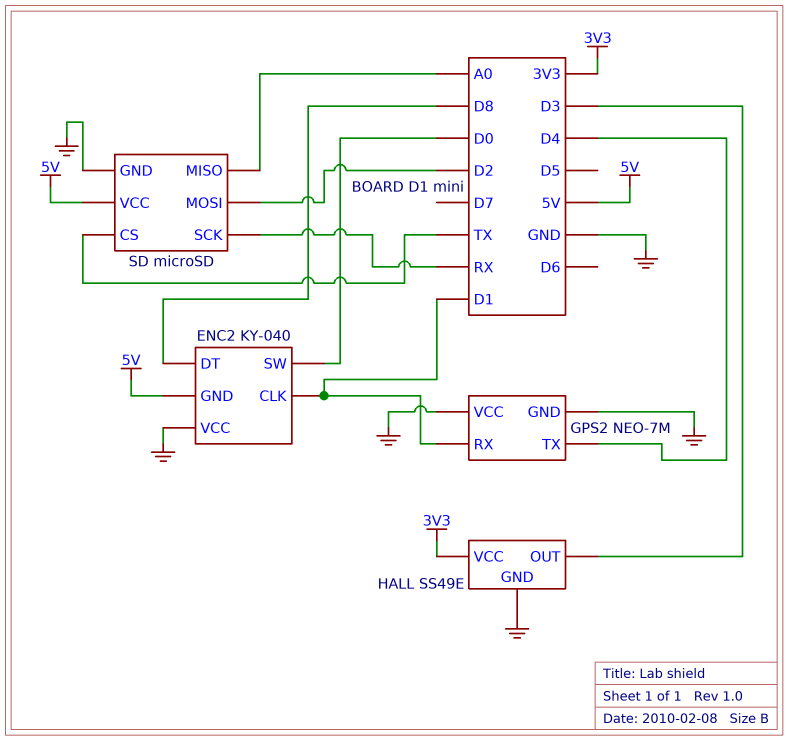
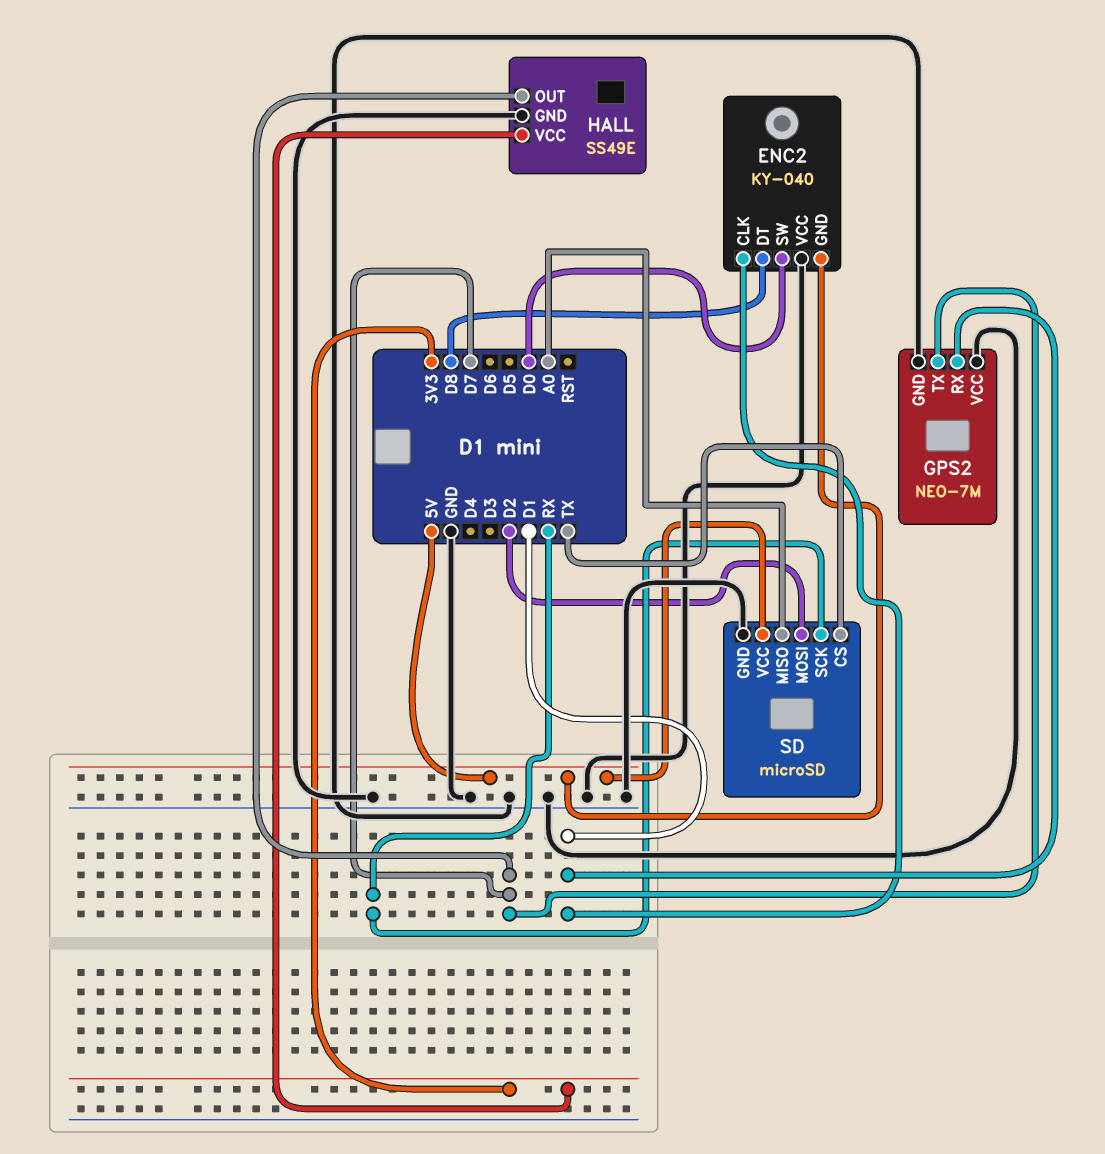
GPS2 pin TX: D4 -> D7
HALL pin OUT: D3 -> D7

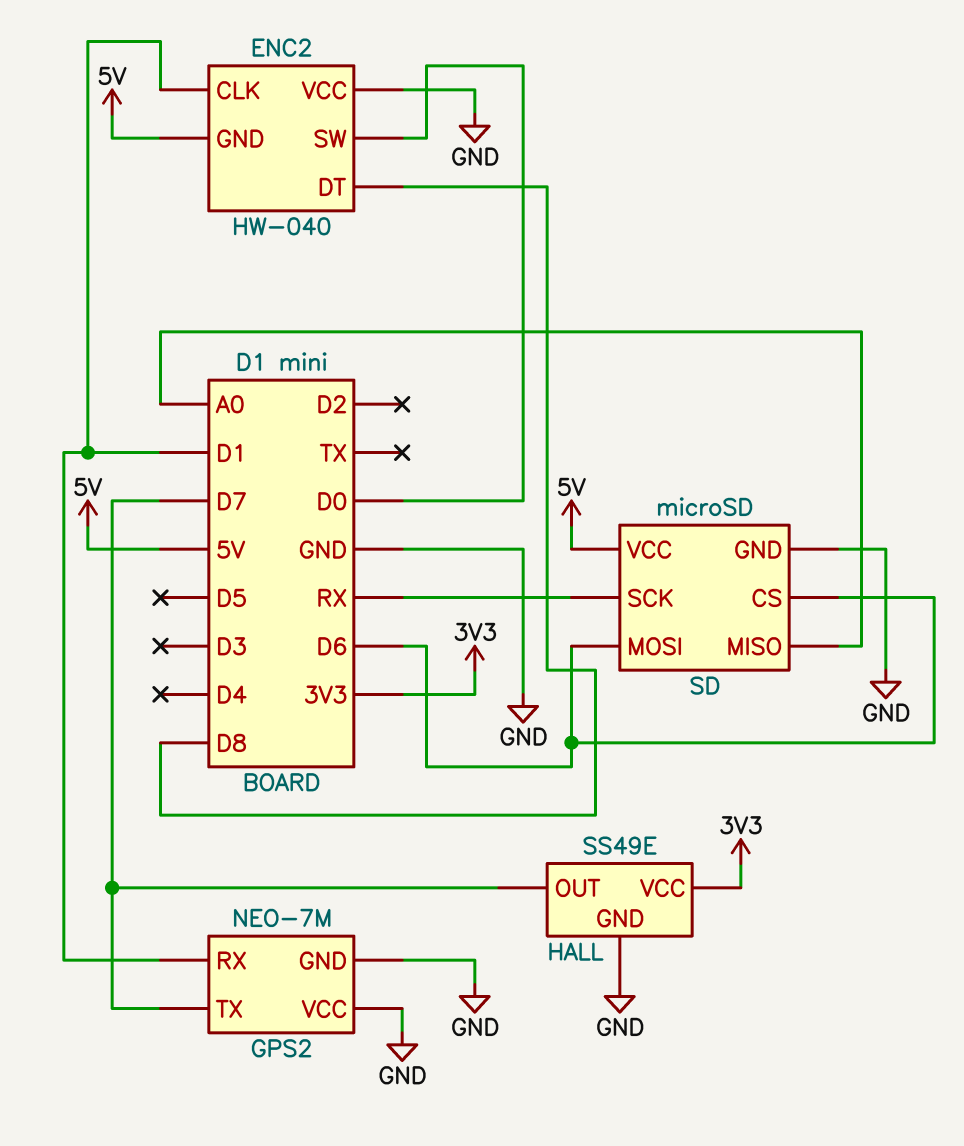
ENC2: KY-040 -> HW-040
SD pin CS: TX -> D6
SD pin MOSI: D2 -> D6

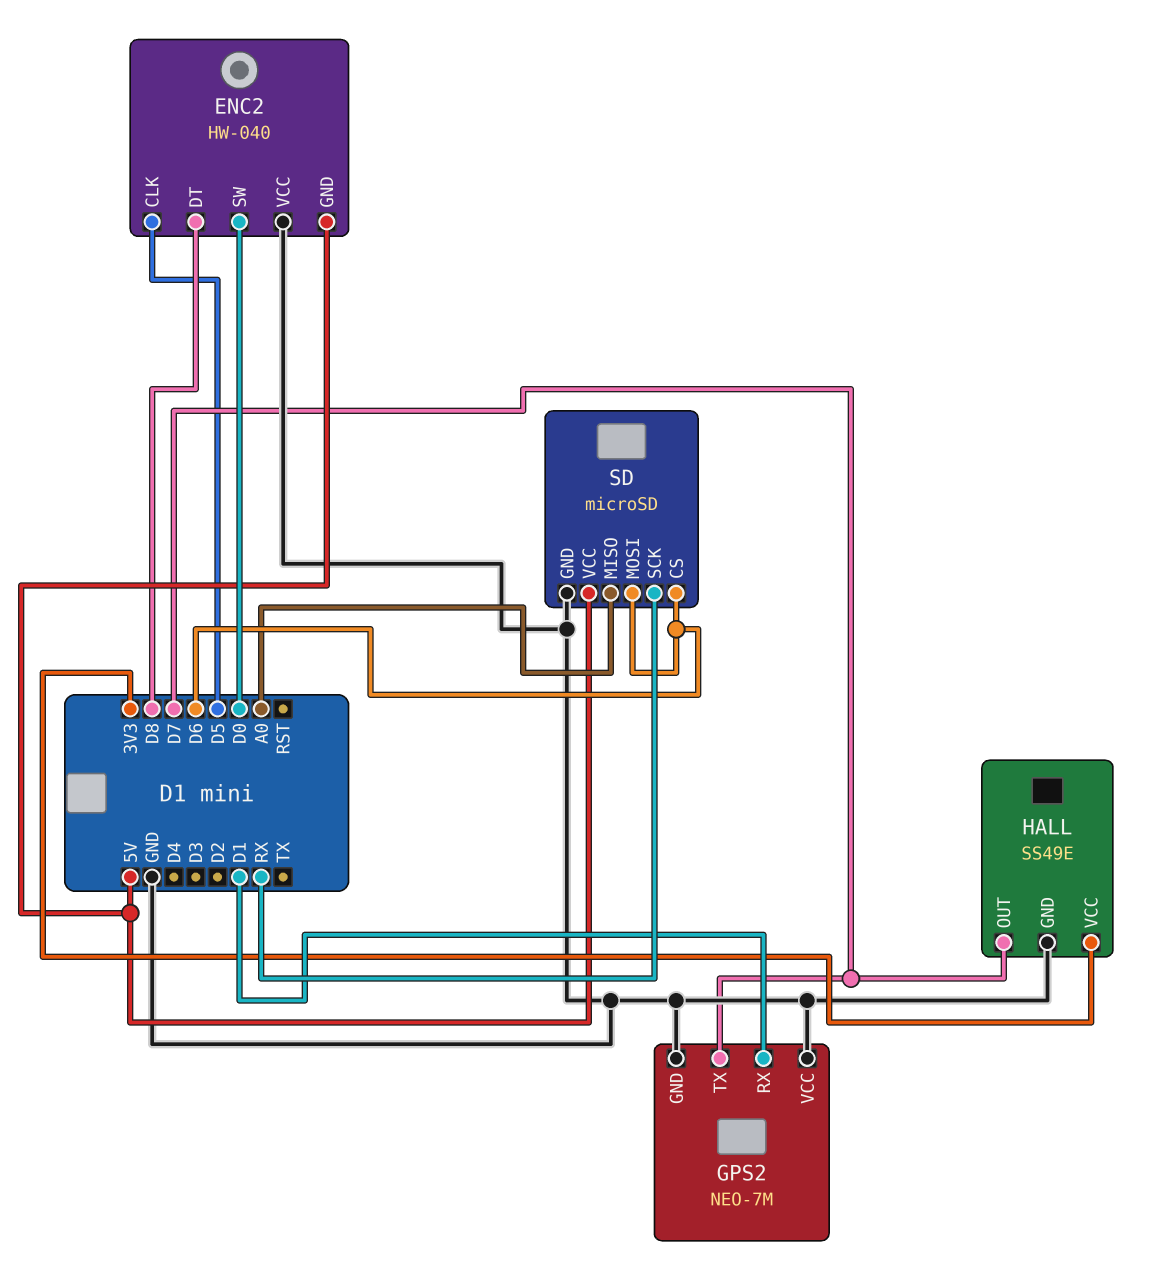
ENC2 pin CLK: D1 -> D5

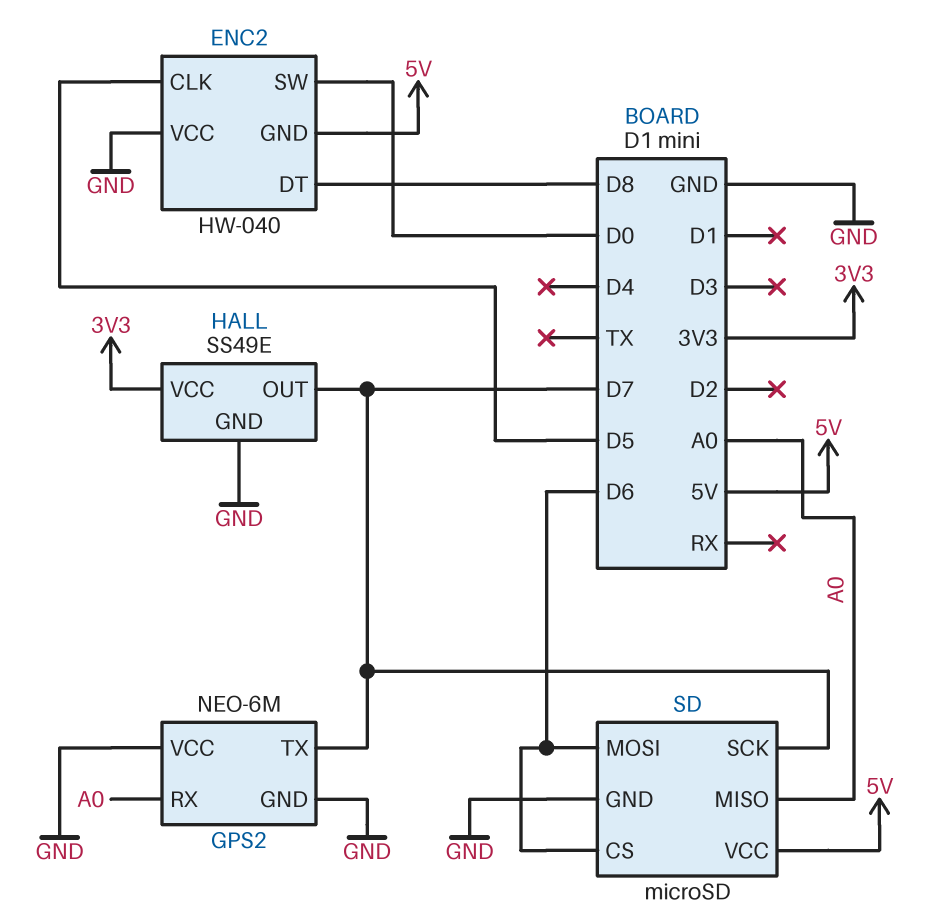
GPS2: NEO-7M -> NEO-6M
GPS2 pin RX: D1 -> A0
SD pin SCK: RX -> D7

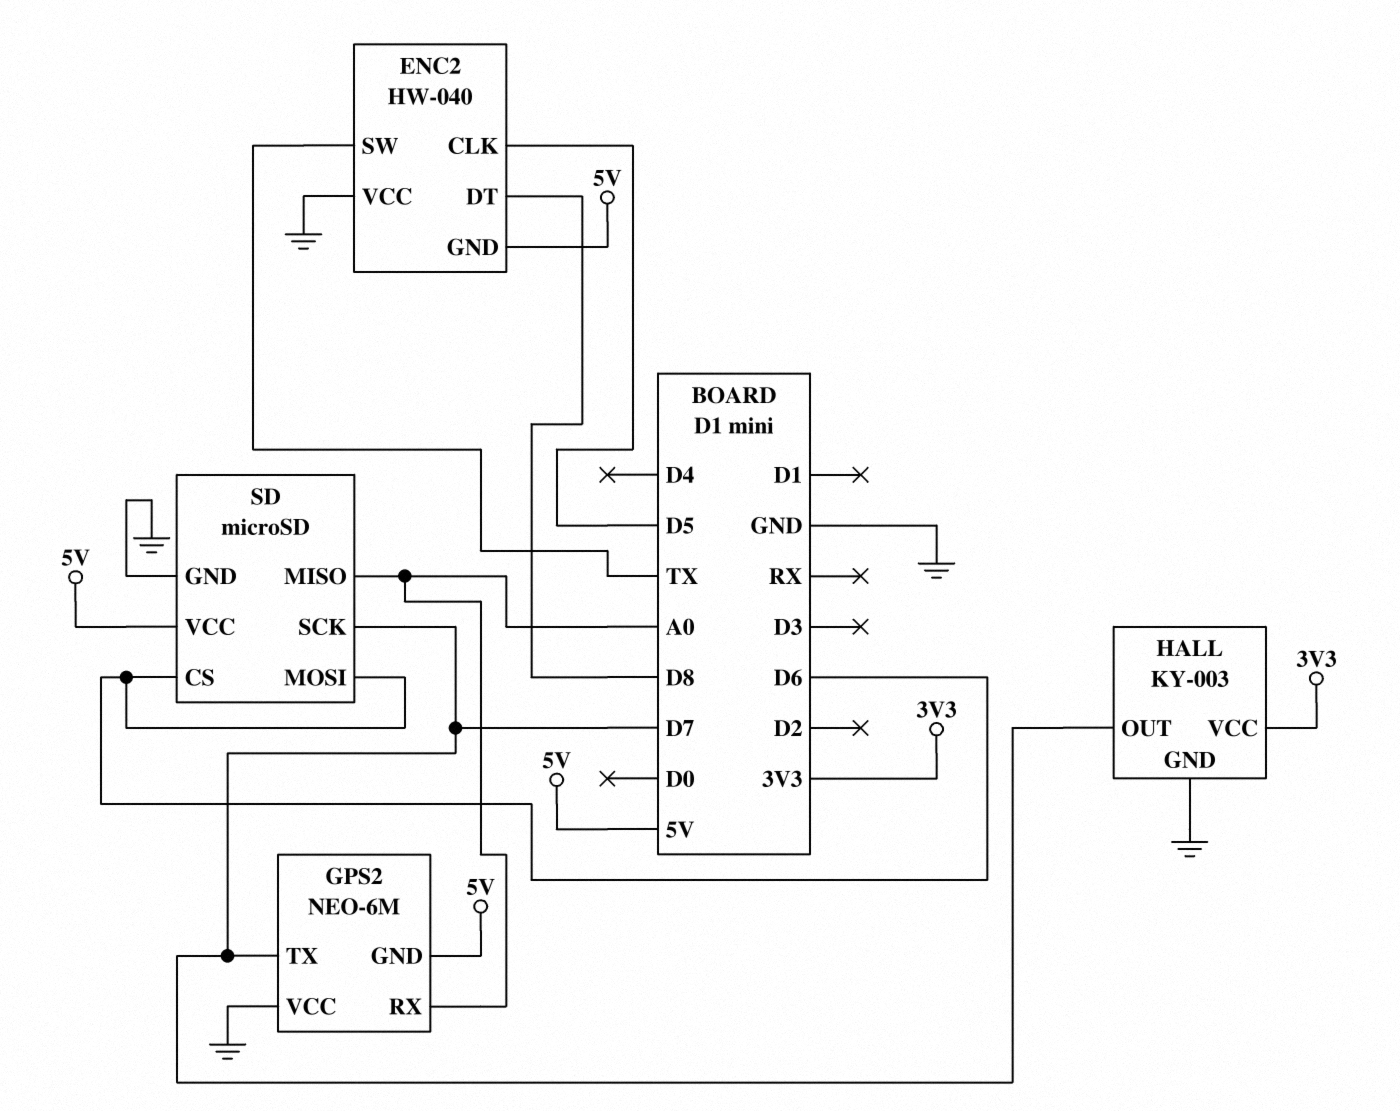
ENC2 pin SW: D0 -> TX
GPS2 pin GND: GND -> 5V
HALL: SS49E -> KY-003

